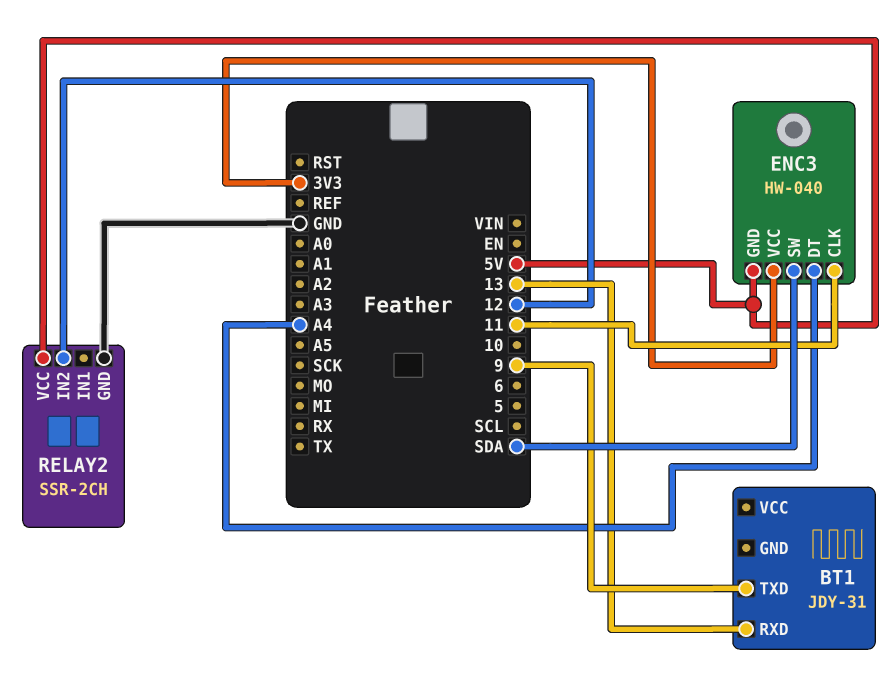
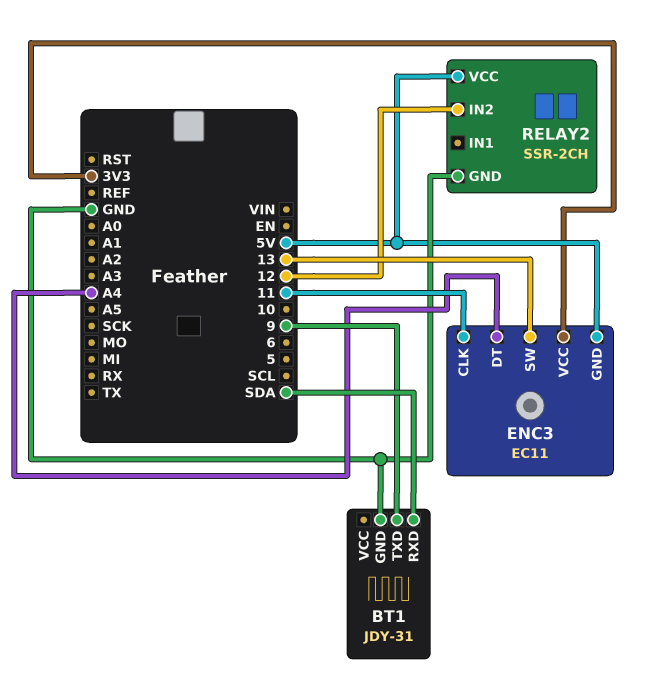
BT1 pin GND: none -> GND
BT1 pin RXD: 13 -> SDA
ENC3: HW-040 -> EC11
ENC3 pin SW: SDA -> 13

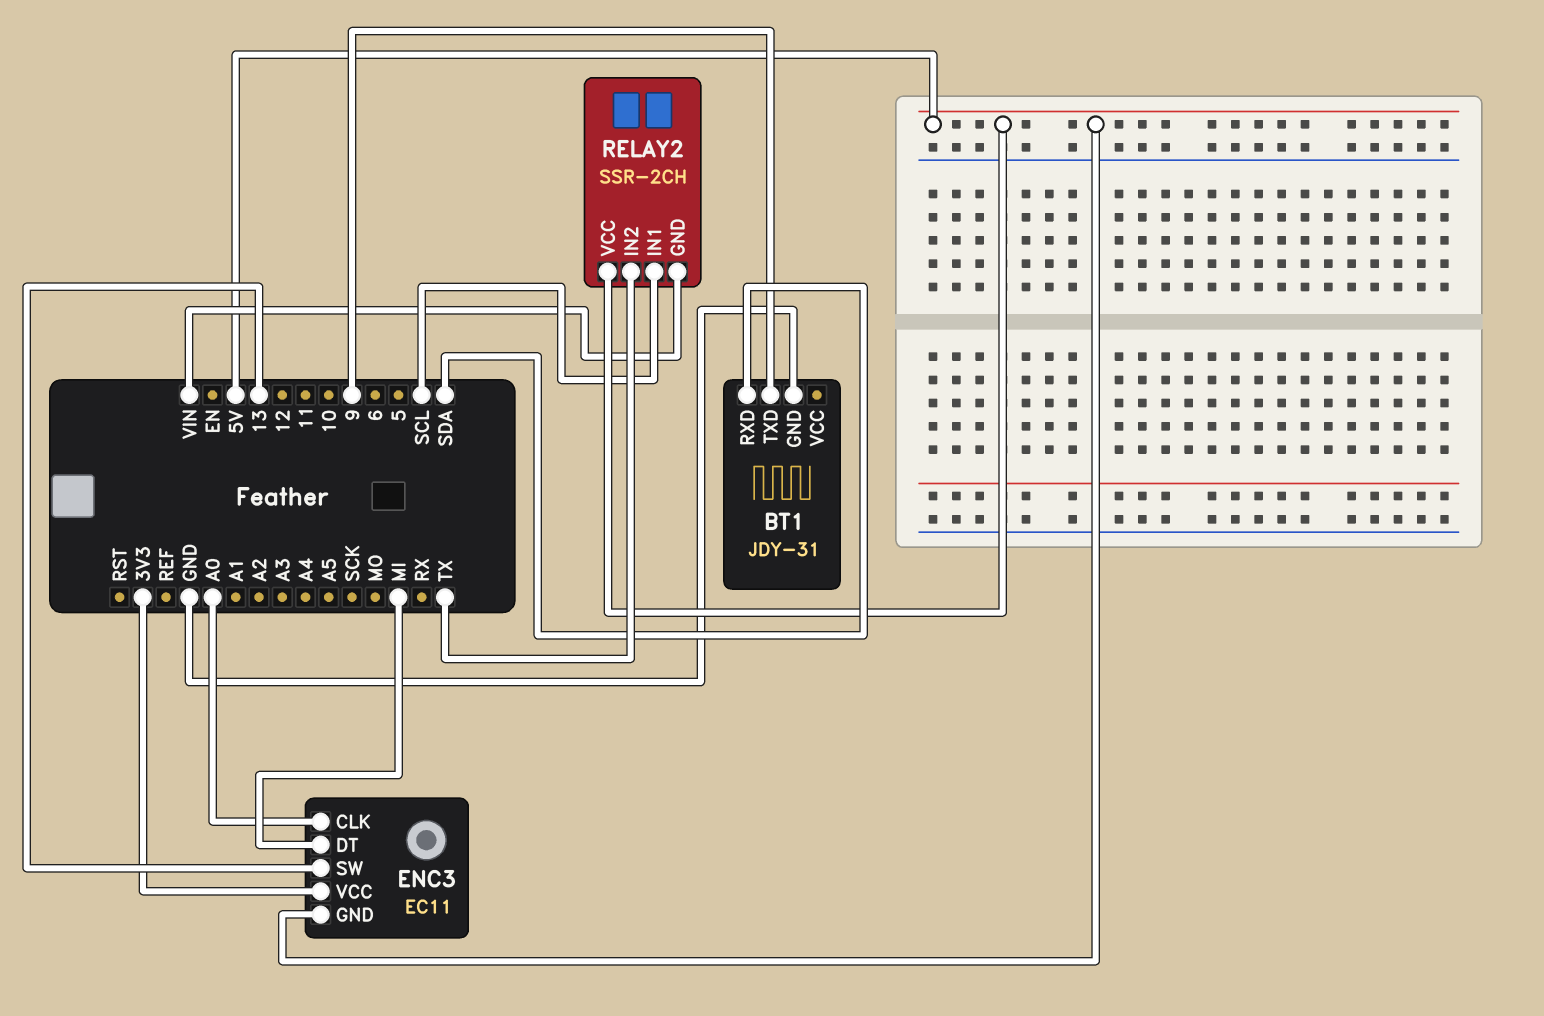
ENC3 pin CLK: 11 -> A0
ENC3 pin DT: A4 -> MI
RELAY2 pin GND: GND -> VIN
RELAY2 pin IN1: none -> SCL
RELAY2 pin IN2: 12 -> TX

